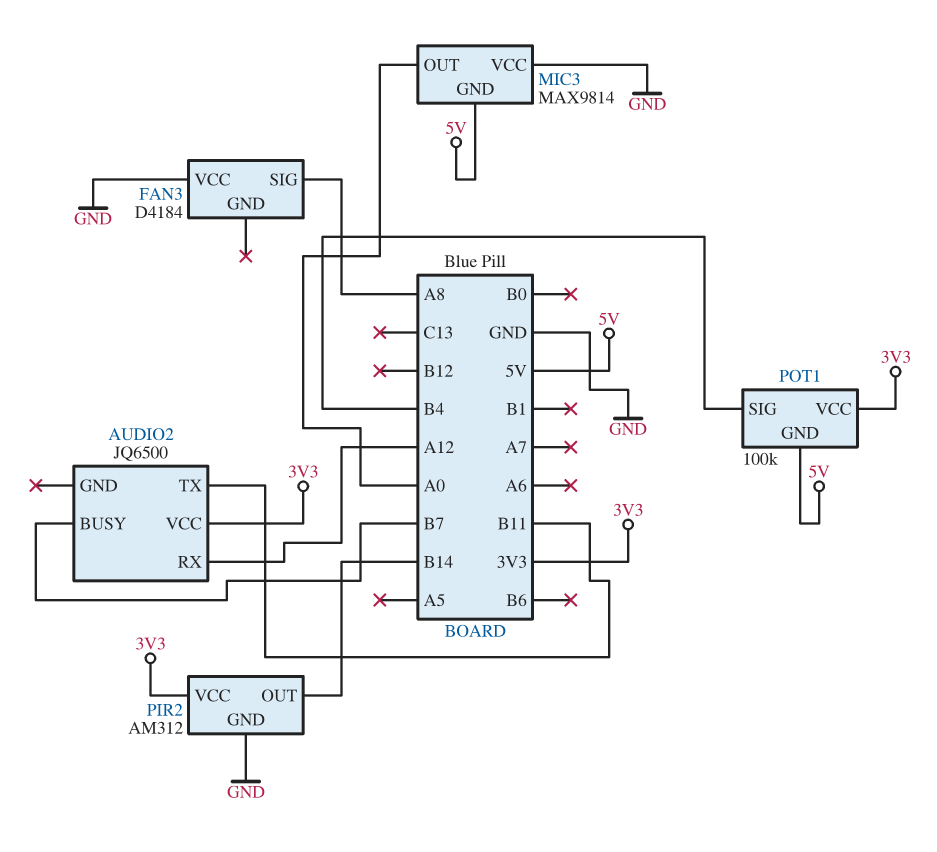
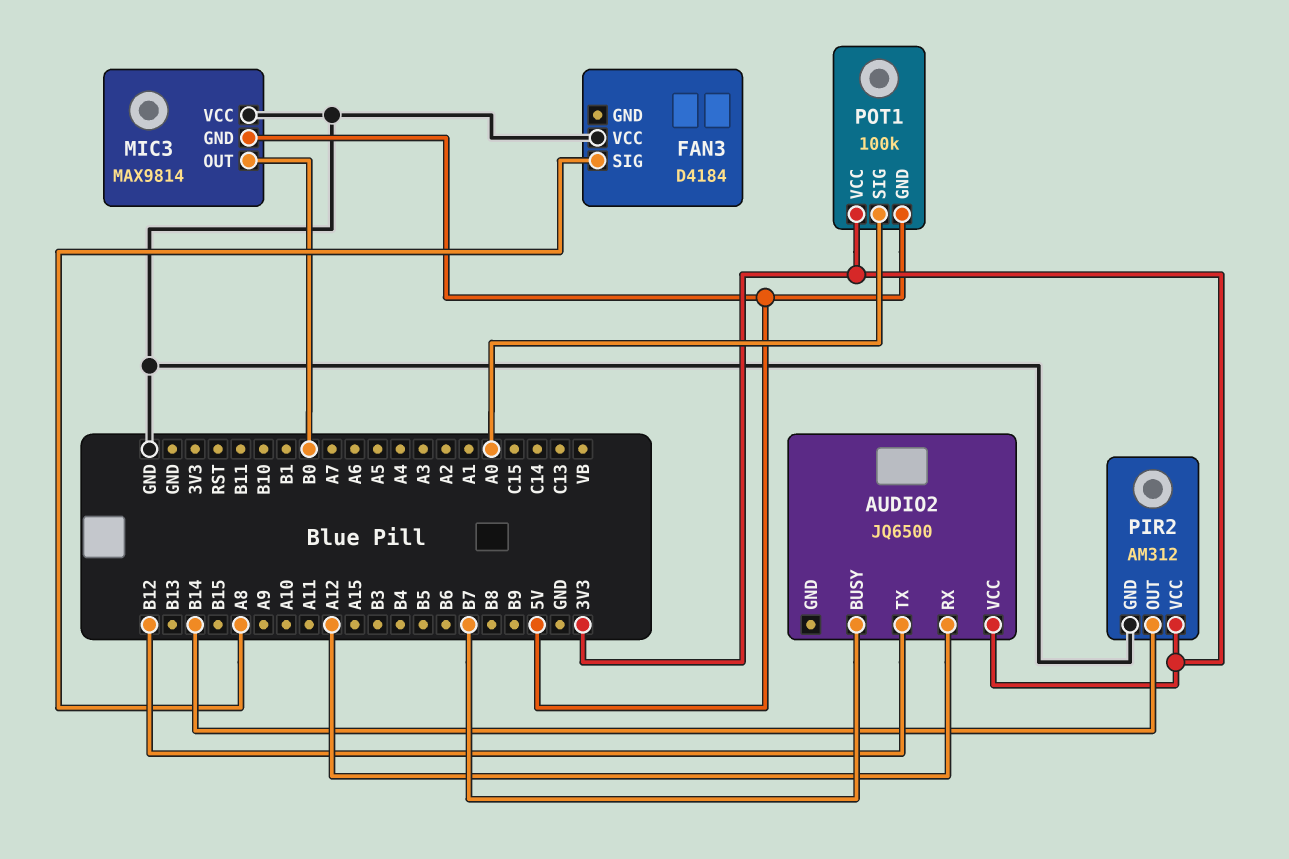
AUDIO2 pin TX: B11 -> B12
MIC3 pin OUT: A0 -> B0
POT1 pin SIG: B4 -> A0

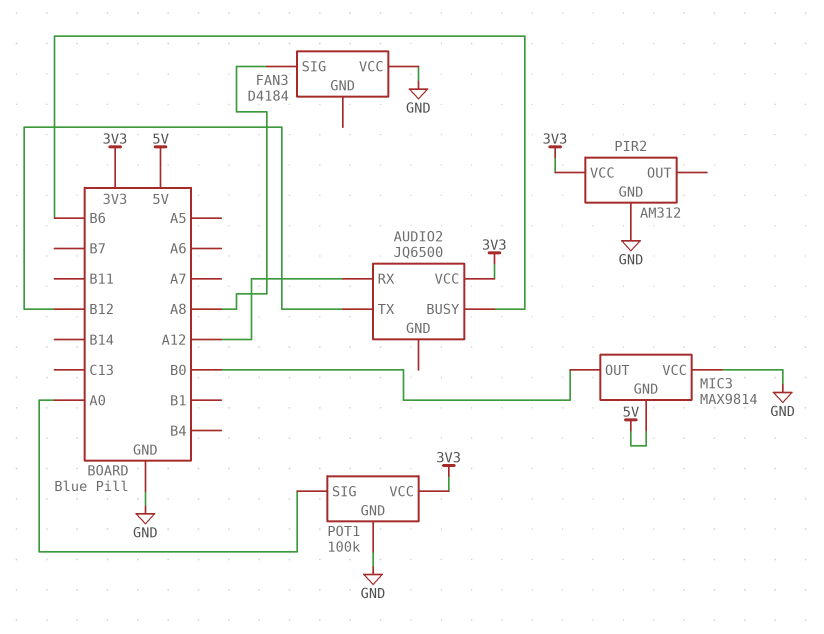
AUDIO2 pin BUSY: B7 -> B6
PIR2 pin OUT: B14 -> none
POT1 pin GND: 5V -> GND

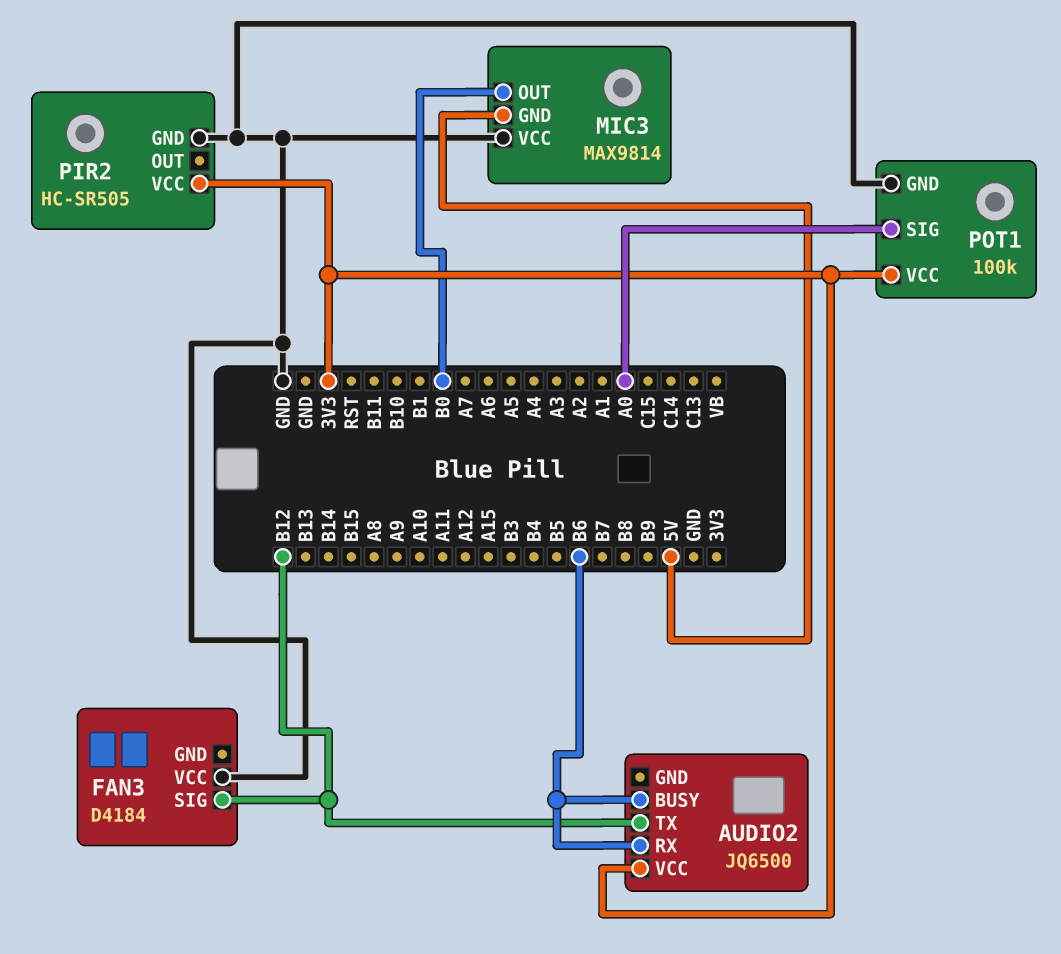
AUDIO2 pin RX: A12 -> B6
FAN3 pin SIG: A8 -> B12
PIR2: AM312 -> HC-SR505

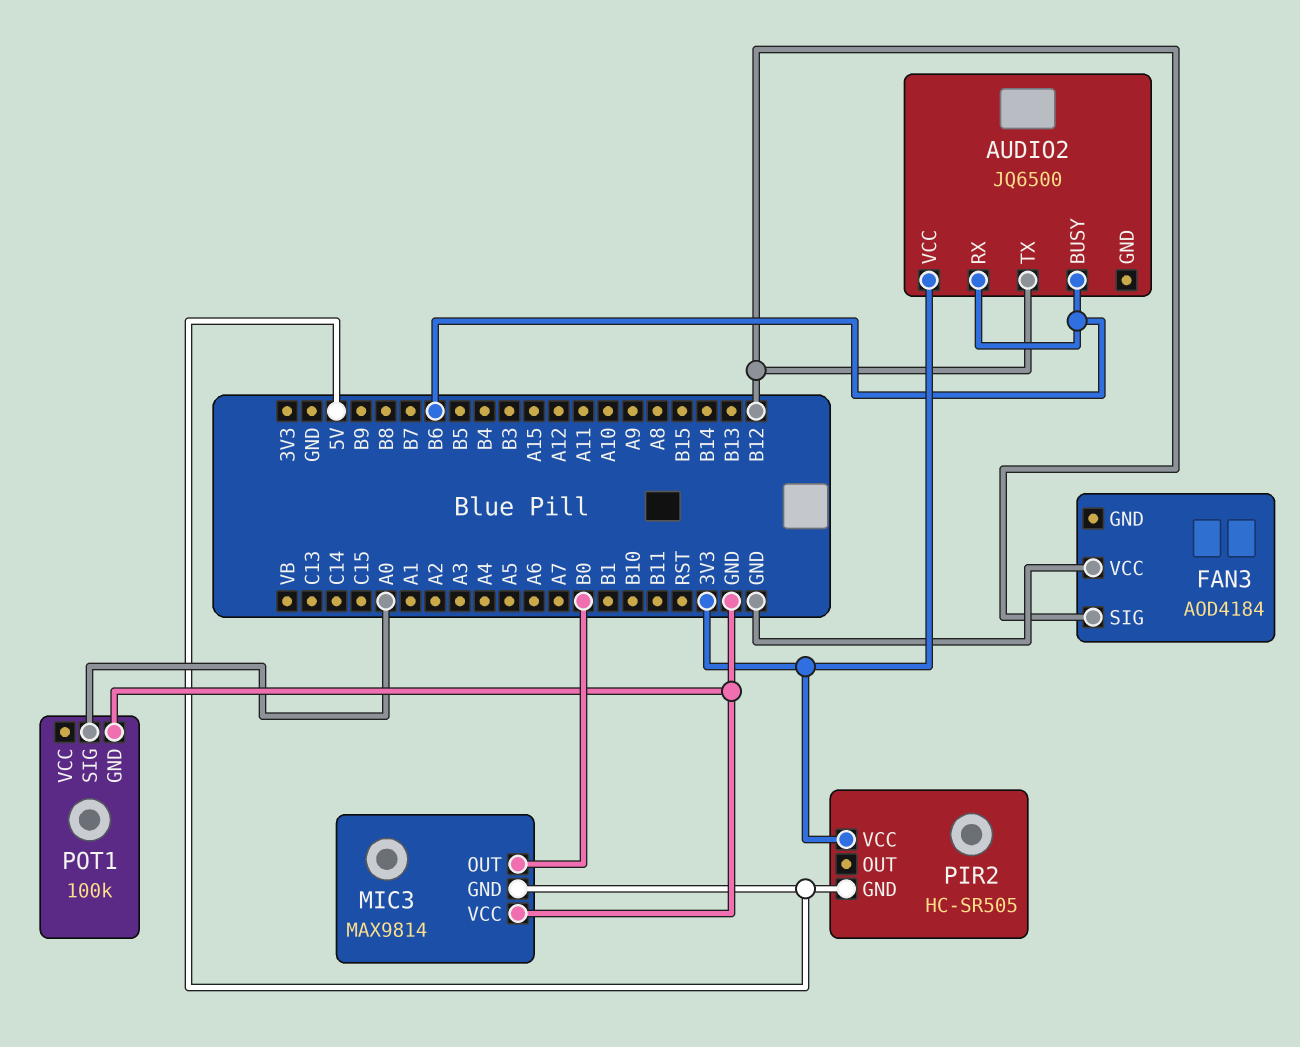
FAN3: D4184 -> AOD4184
PIR2 pin GND: GND -> 5V
POT1 pin VCC: 3V3 -> none

